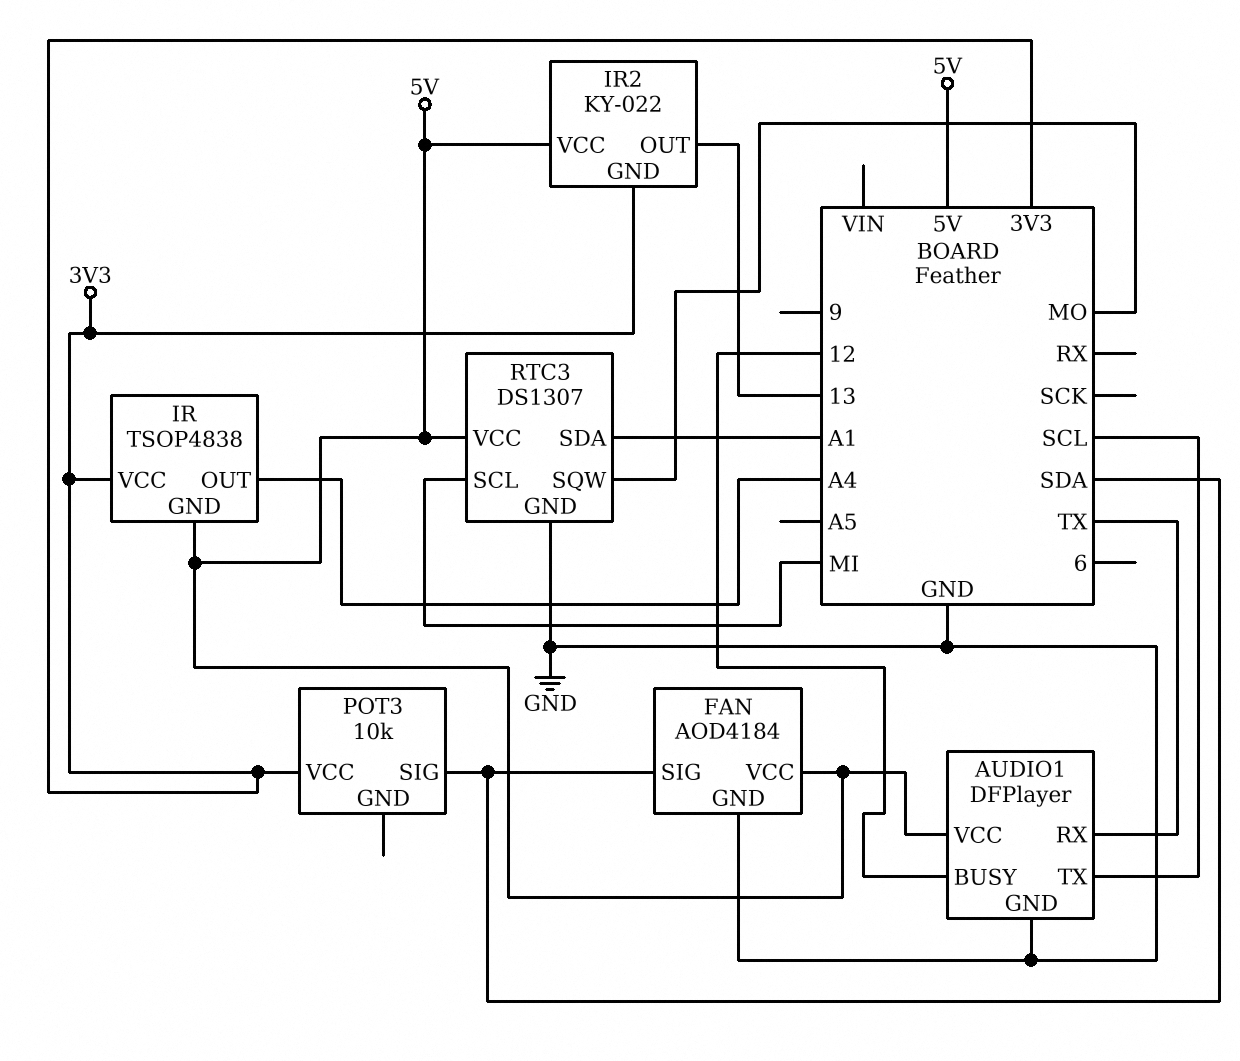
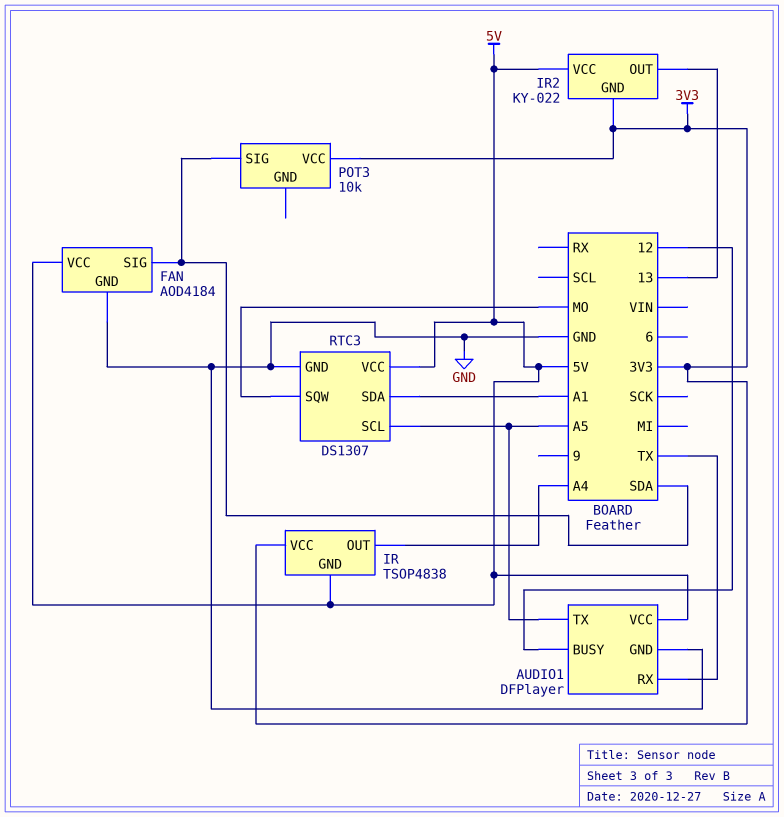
AUDIO1 pin TX: SCL -> A5
RTC3 pin SCL: MI -> A5

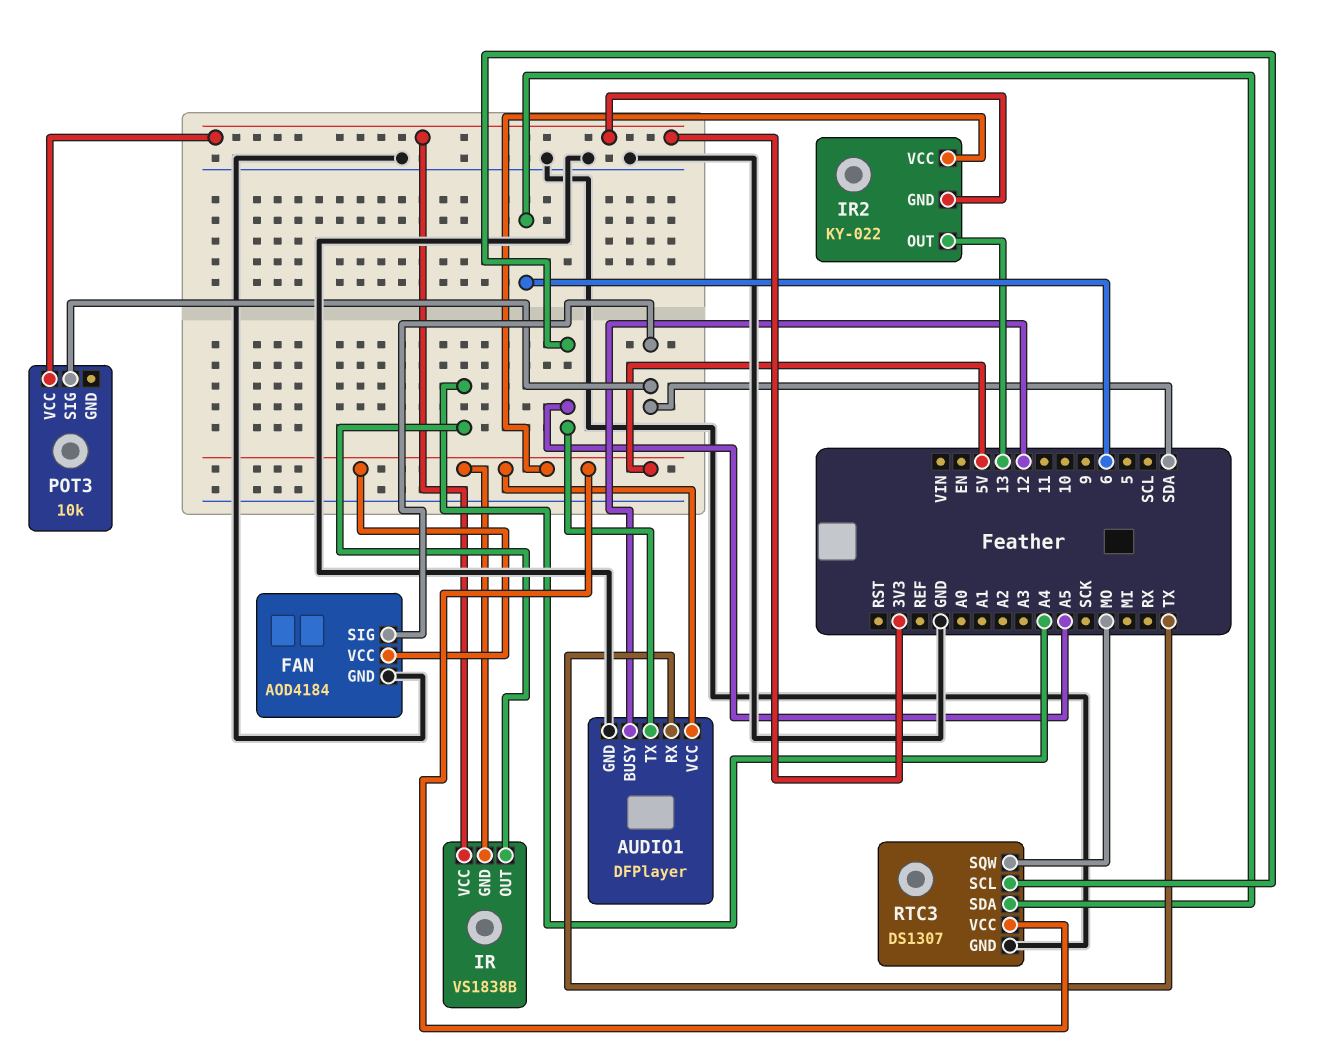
IR: TSOP4838 -> VS1838B
RTC3 pin SDA: A1 -> 6

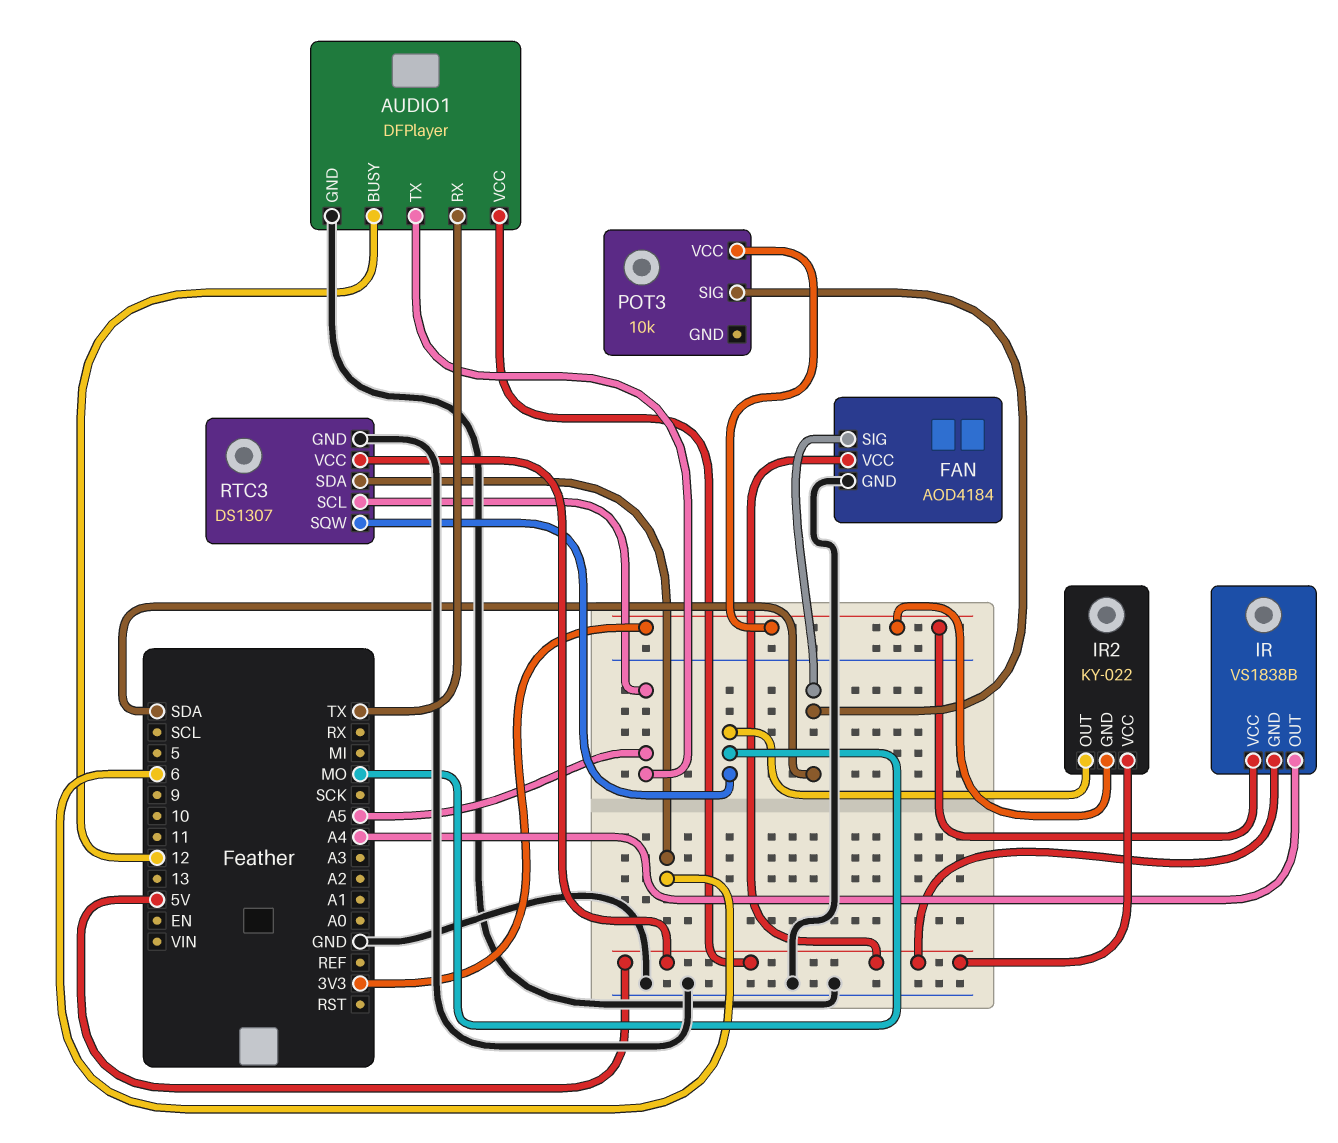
IR2 pin OUT: 13 -> MO

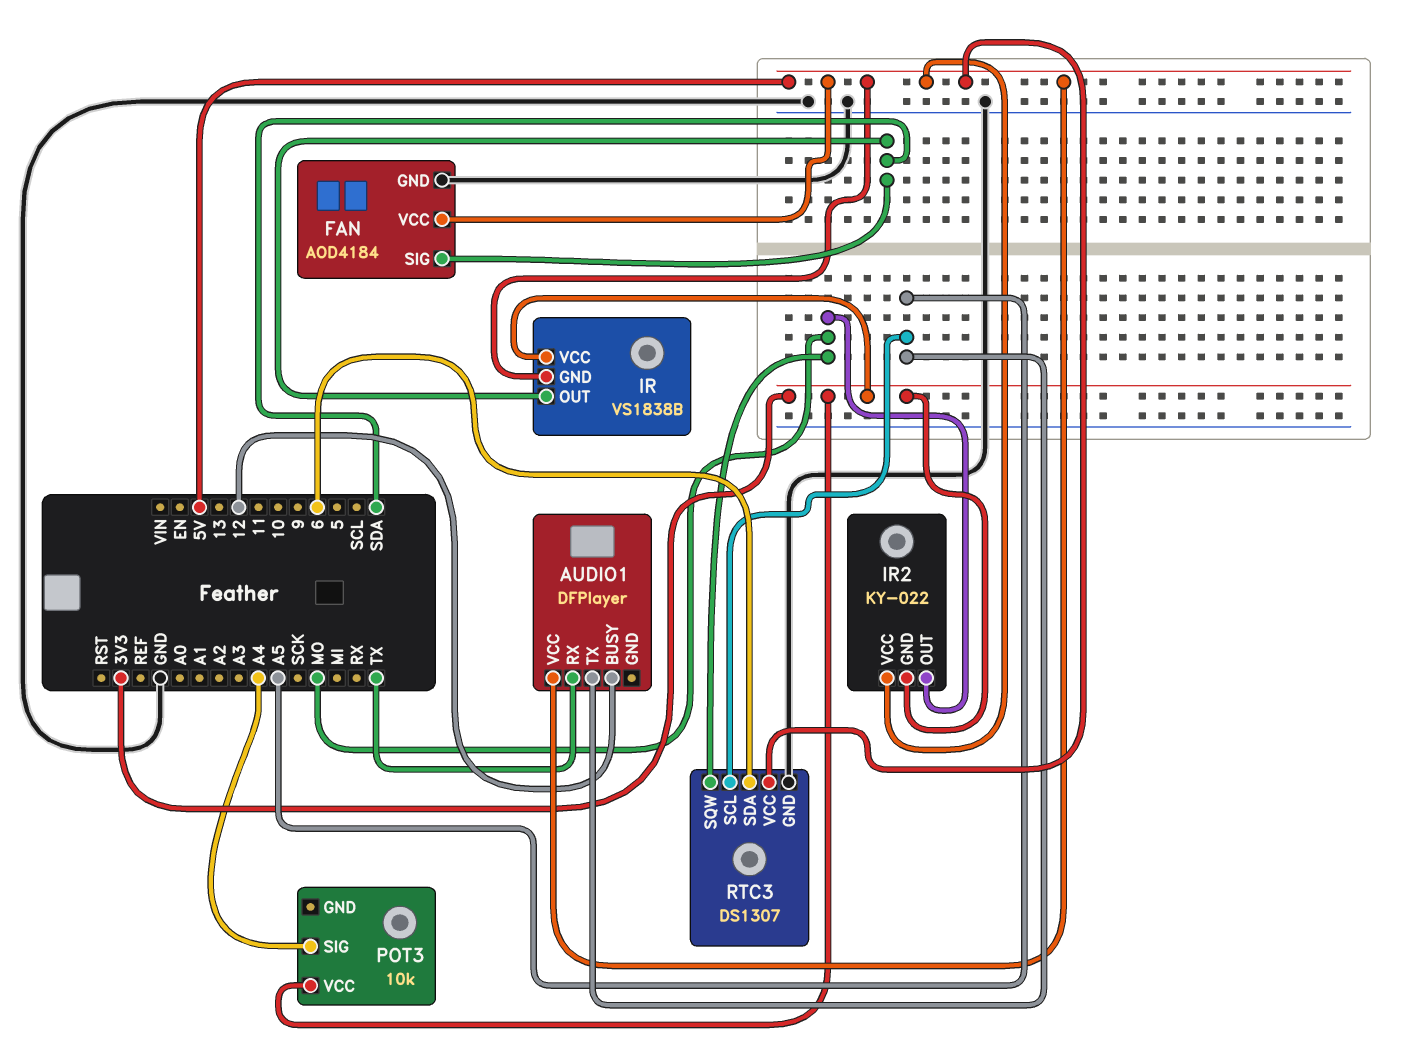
AUDIO1 pin GND: GND -> none
IR pin OUT: A4 -> SDA
POT3 pin SIG: SDA -> A4

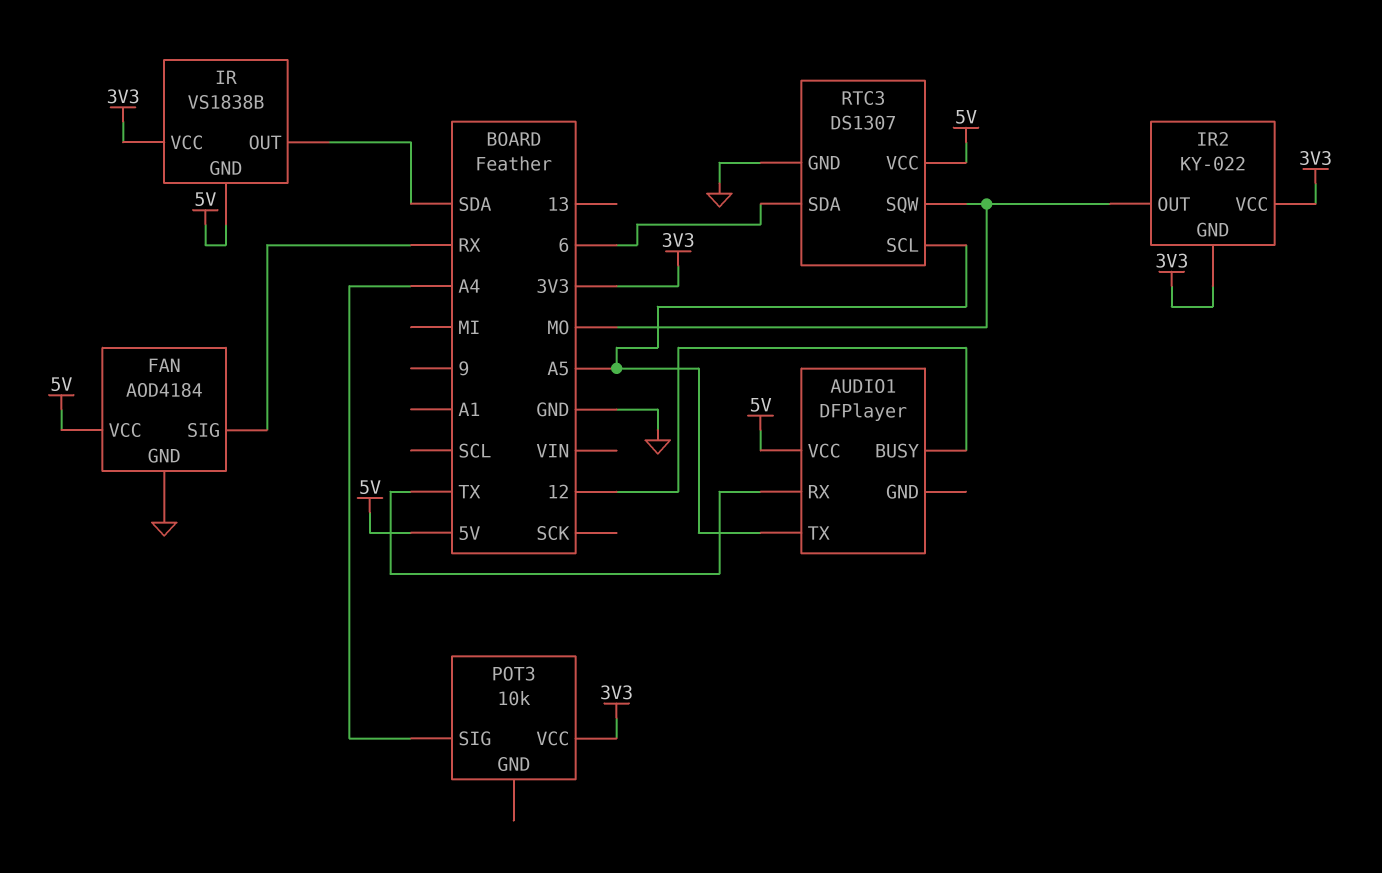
FAN pin SIG: SDA -> RX
IR2 pin VCC: 5V -> 3V3

